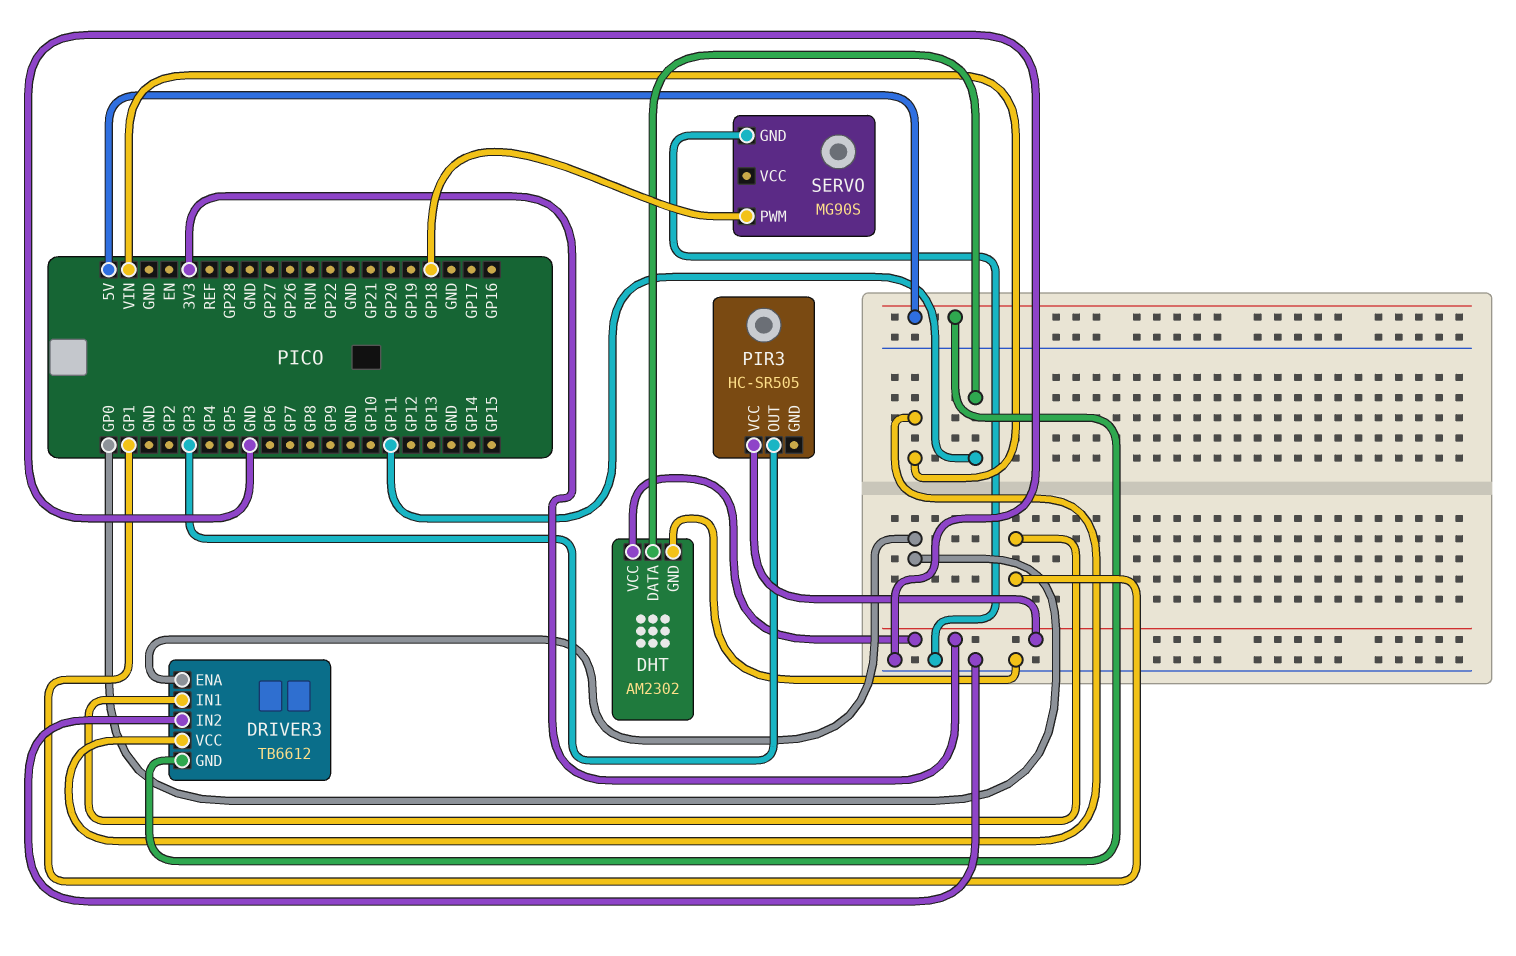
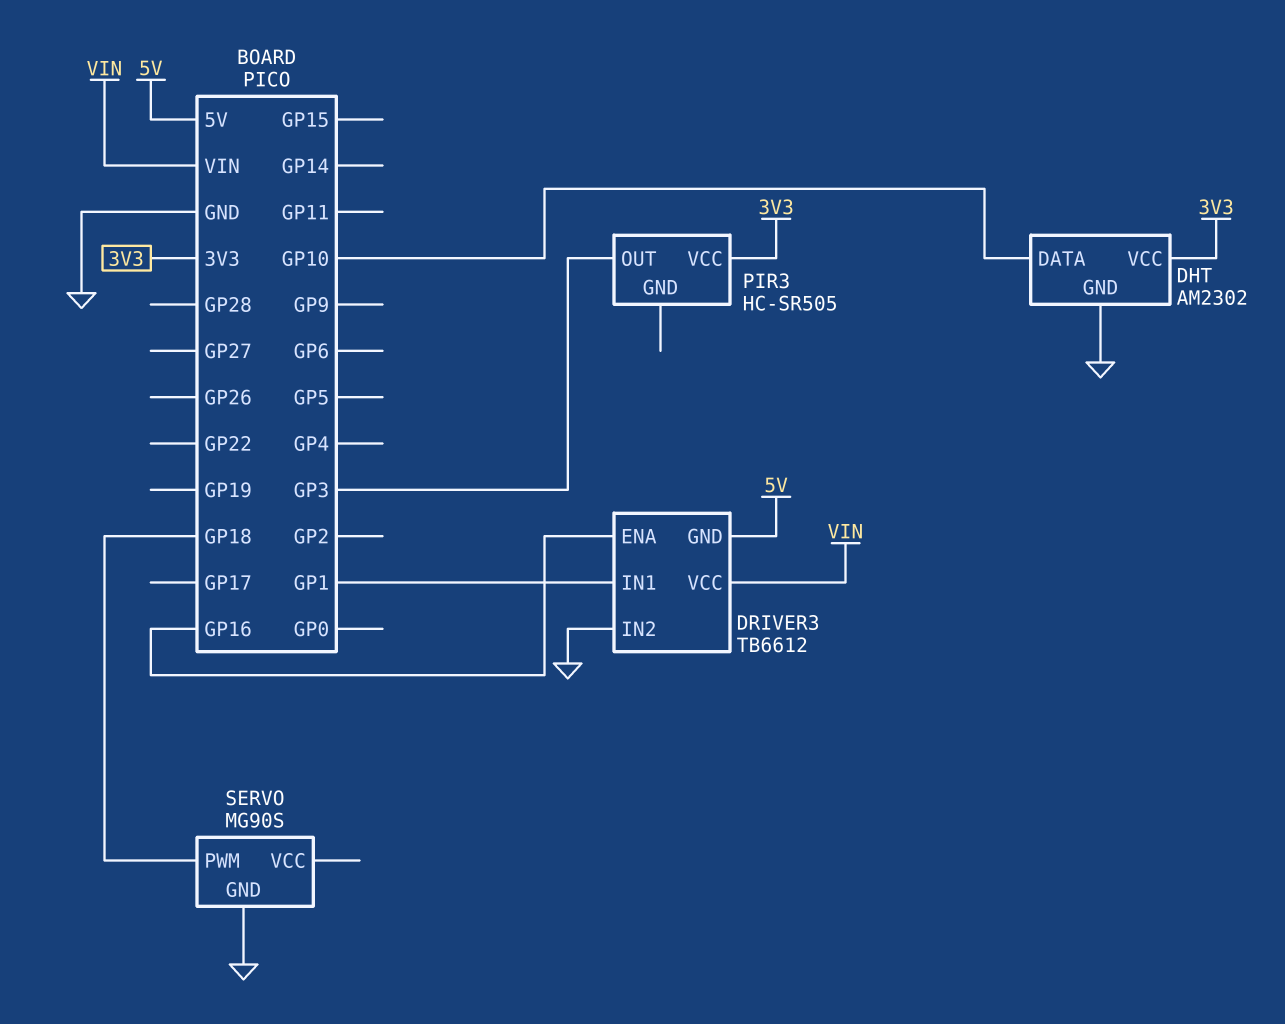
DHT pin DATA: GP11 -> GP10
DRIVER3 pin ENA: GP0 -> GP16

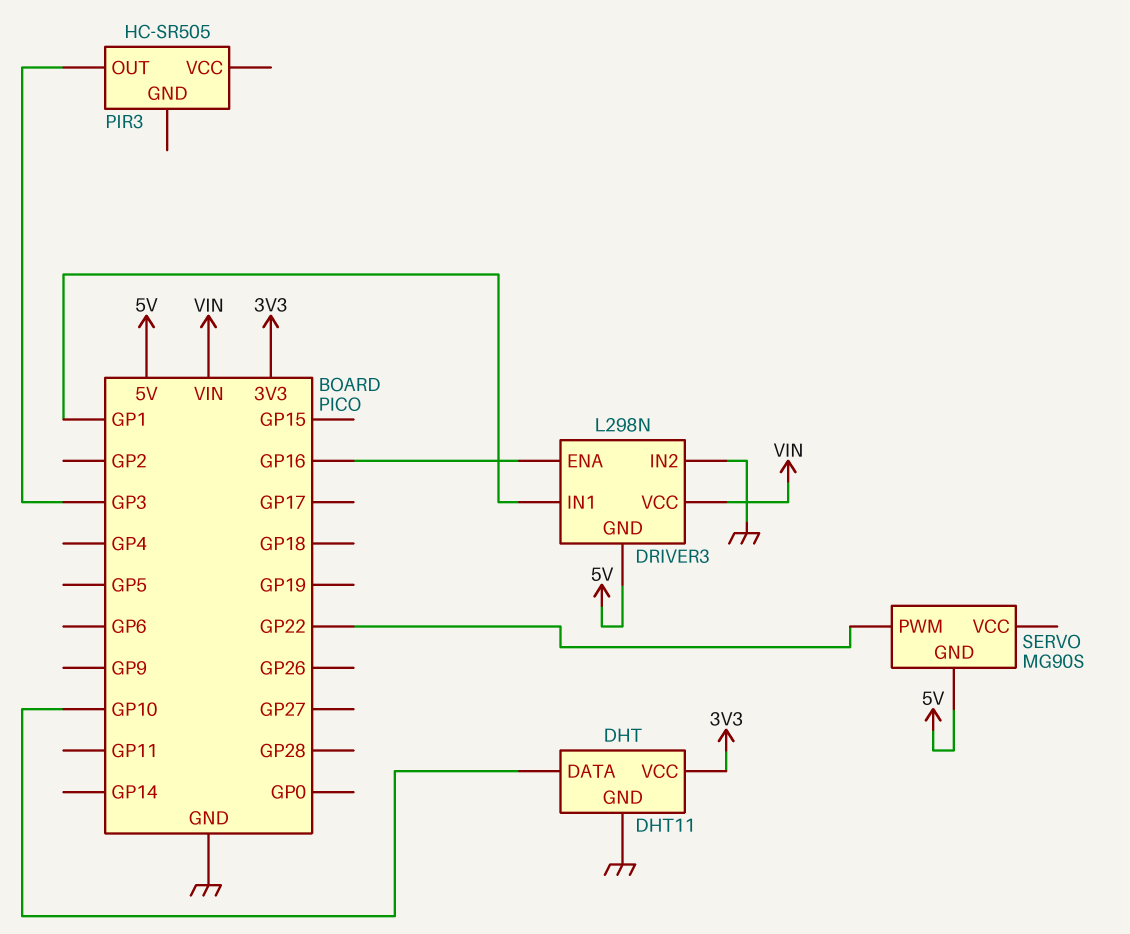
DHT: AM2302 -> DHT11
DRIVER3: TB6612 -> L298N
PIR3 pin VCC: 3V3 -> none
SERVO pin GND: GND -> 5V
SERVO pin PWM: GP18 -> GP22

